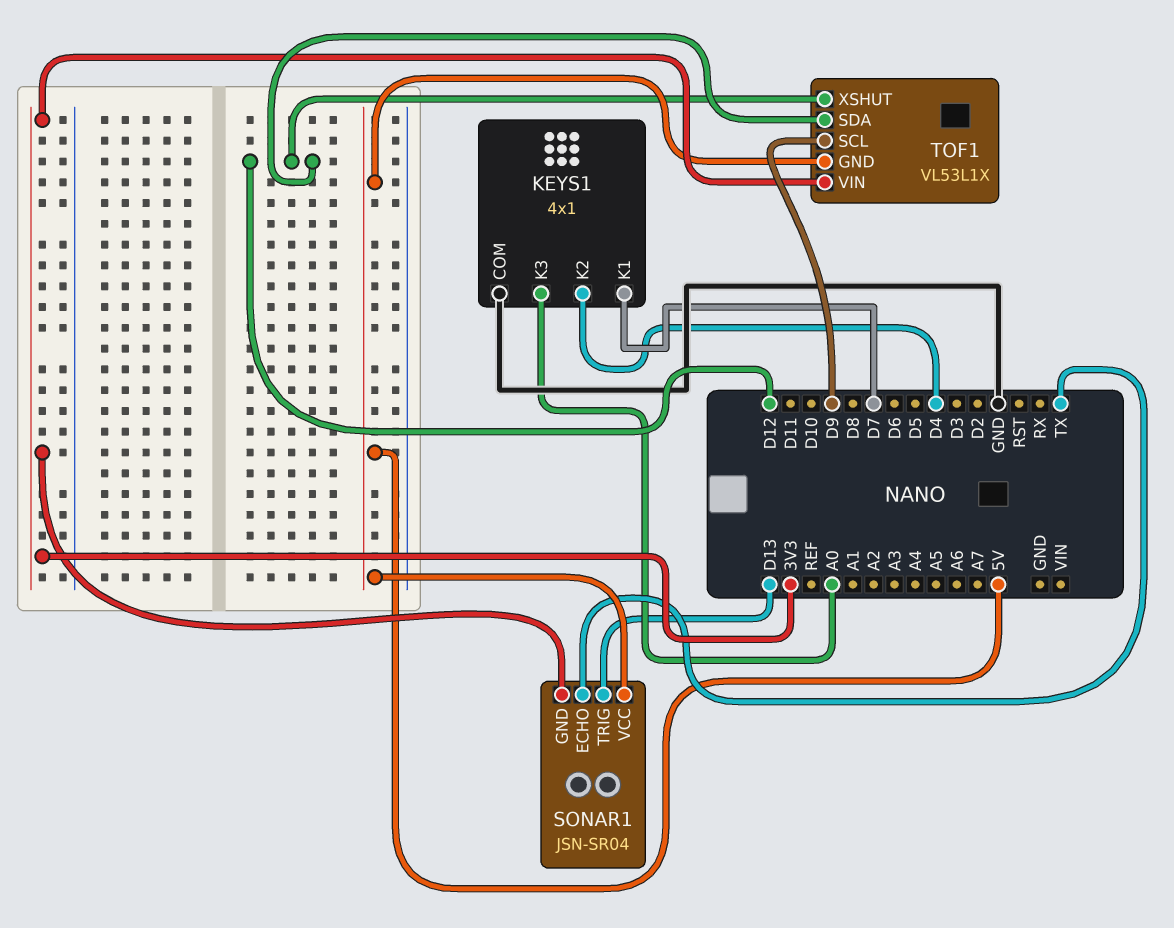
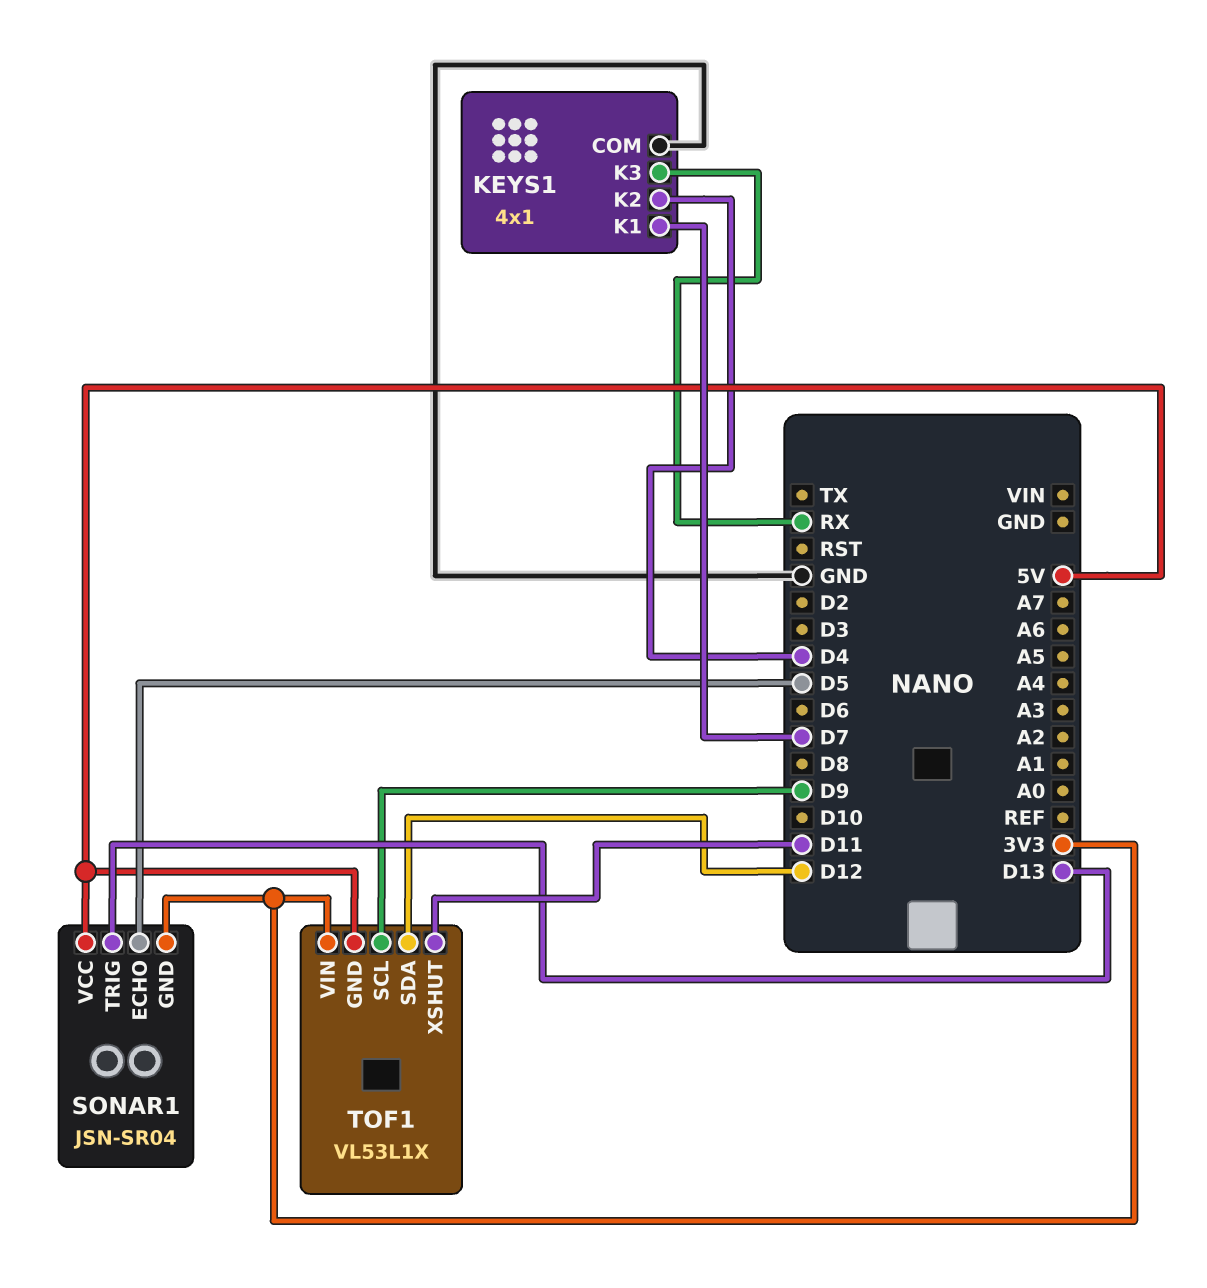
KEYS1 pin K3: A0 -> RX
SONAR1 pin ECHO: TX -> D5
TOF1 pin XSHUT: D12 -> D11

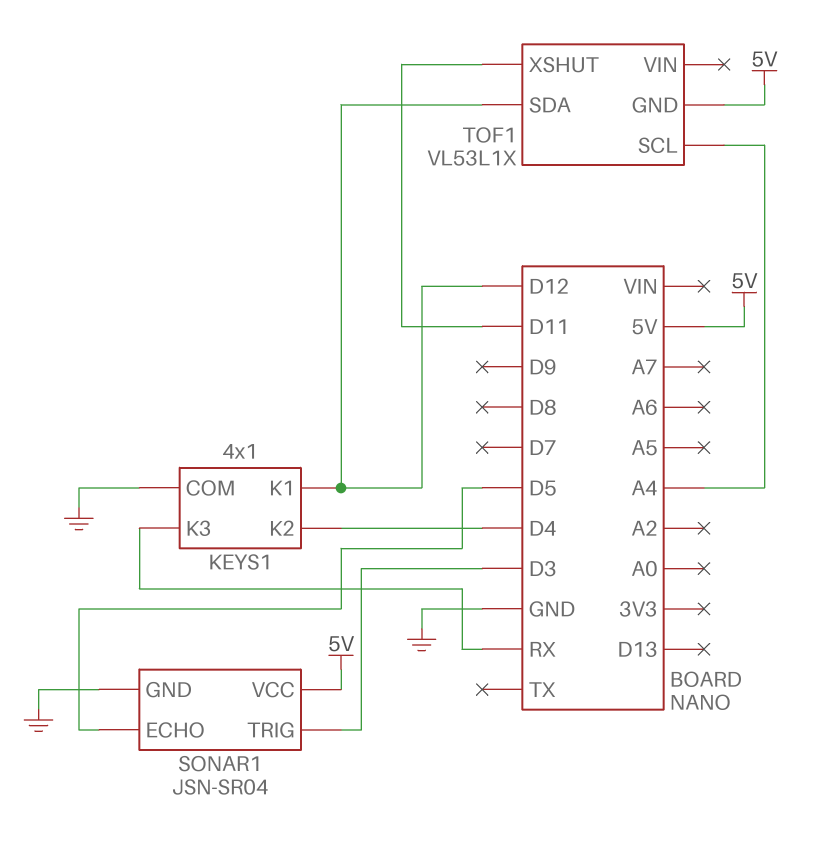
KEYS1 pin K1: D7 -> D12
SONAR1 pin GND: 3V3 -> GND
SONAR1 pin TRIG: D13 -> D3
TOF1 pin SCL: D9 -> A4
TOF1 pin VIN: 3V3 -> none

